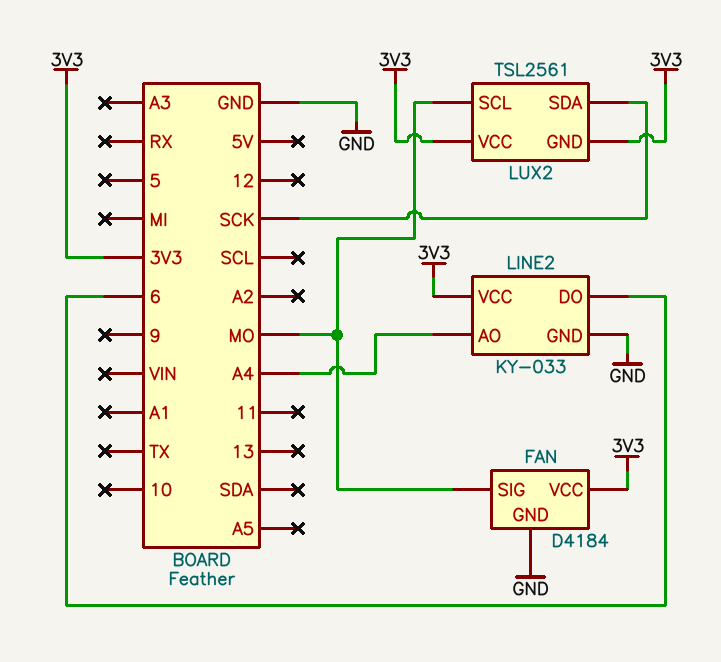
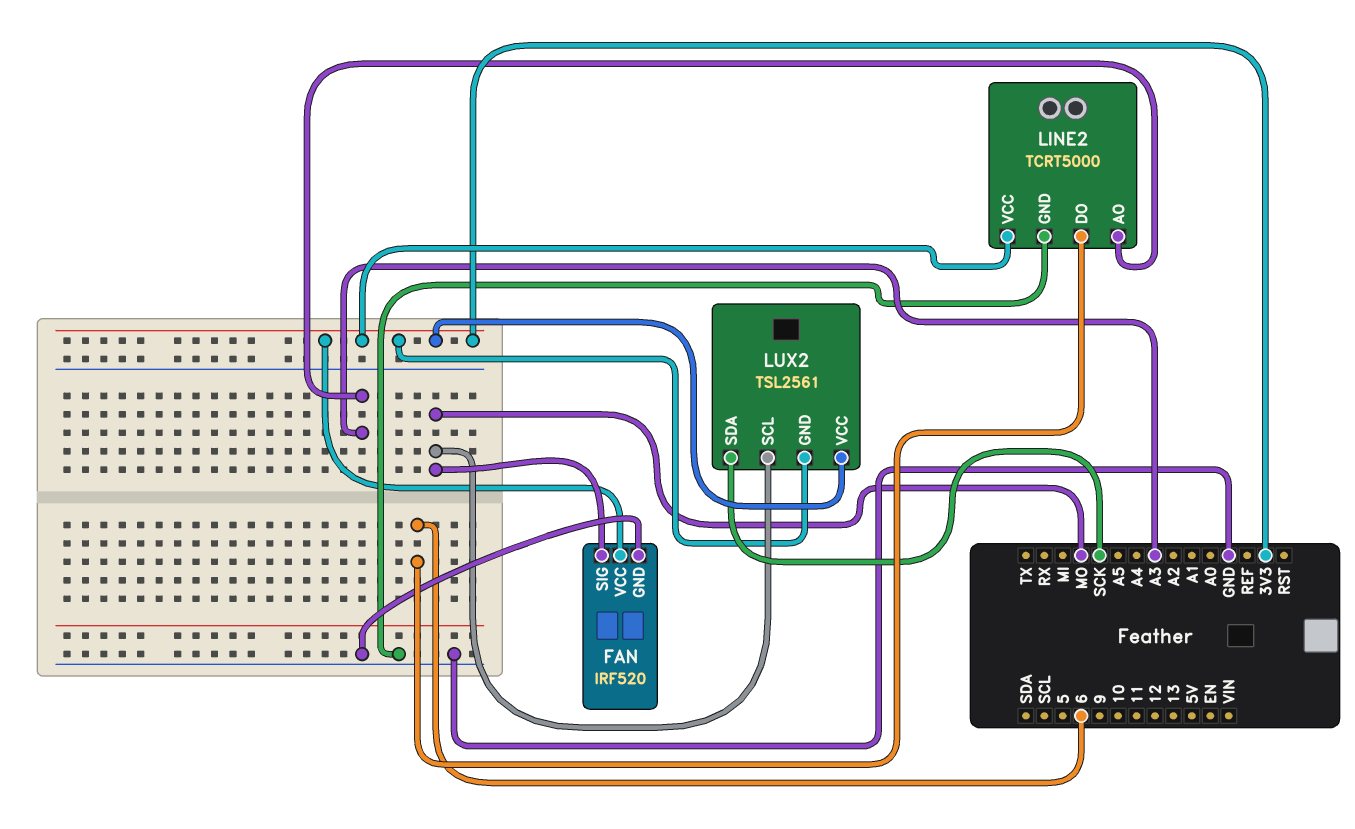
FAN: D4184 -> IRF520
LINE2: KY-033 -> TCRT5000
LINE2 pin AO: A4 -> A3

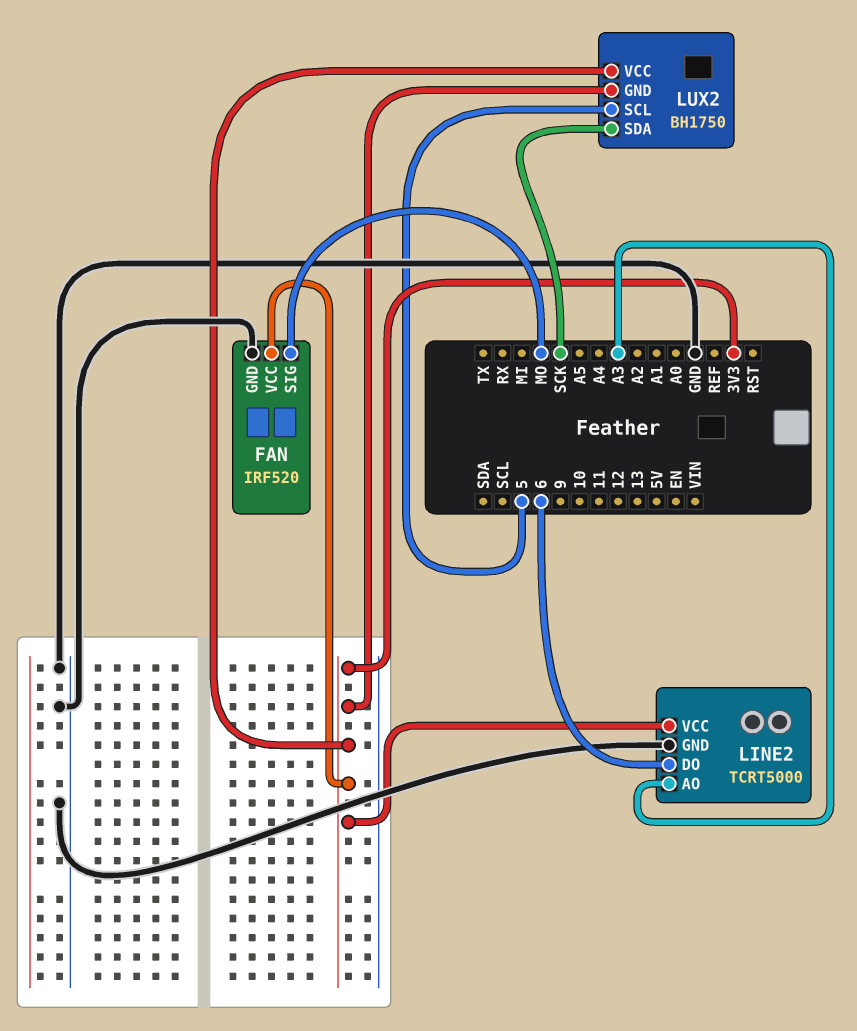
LUX2: TSL2561 -> BH1750
LUX2 pin SCL: MO -> 5

